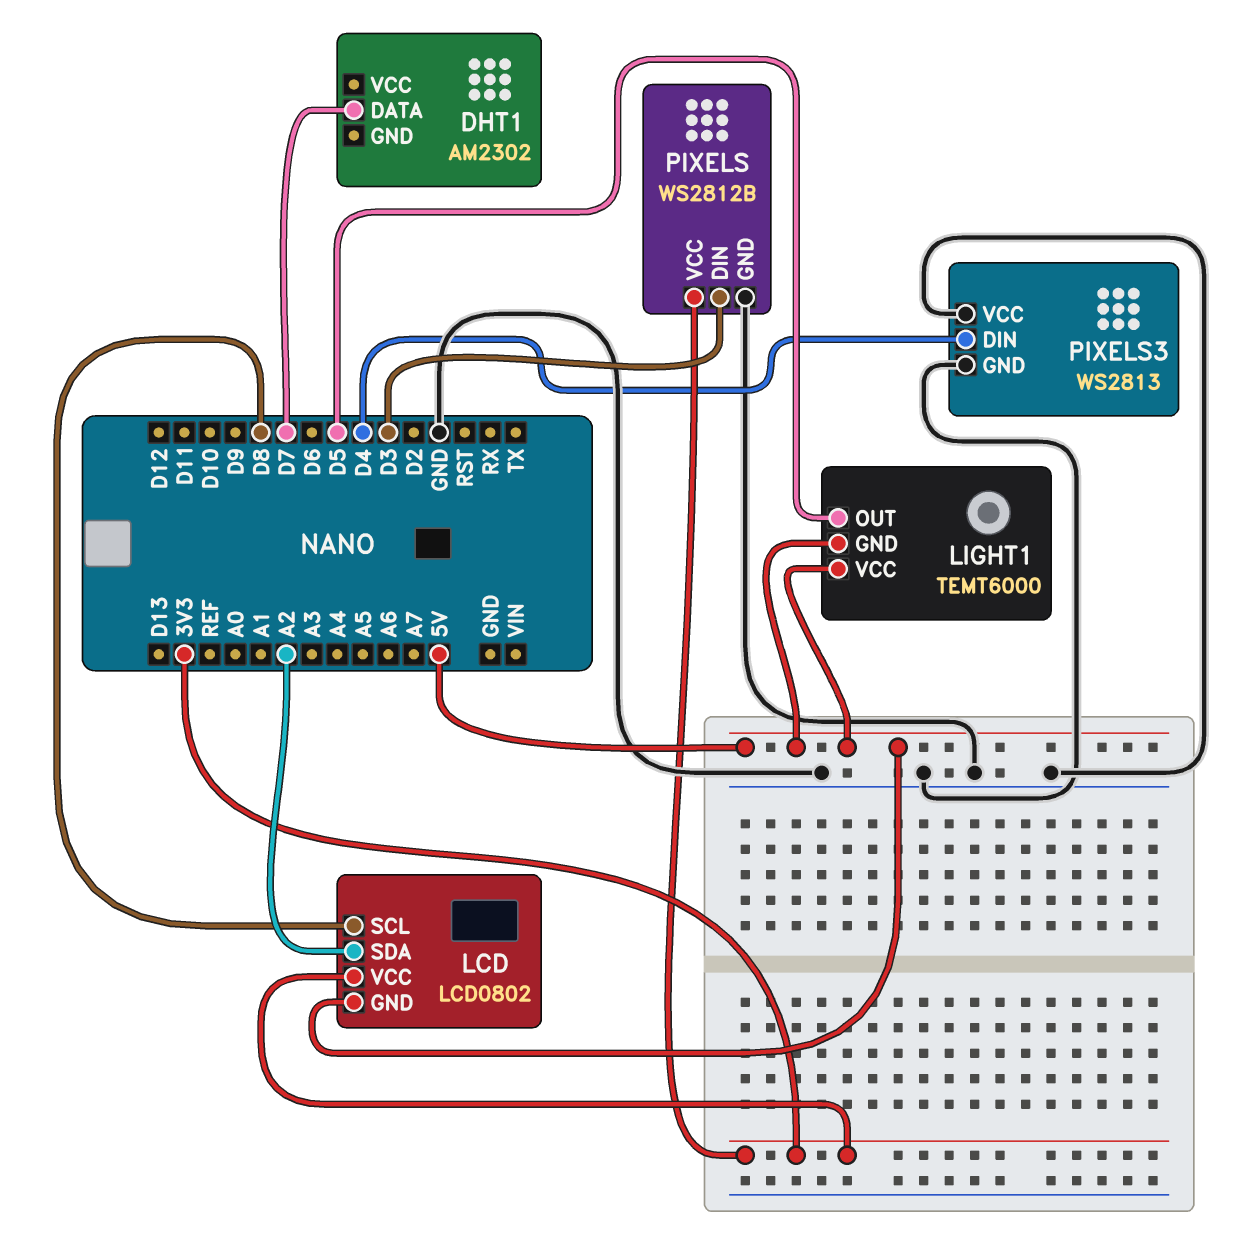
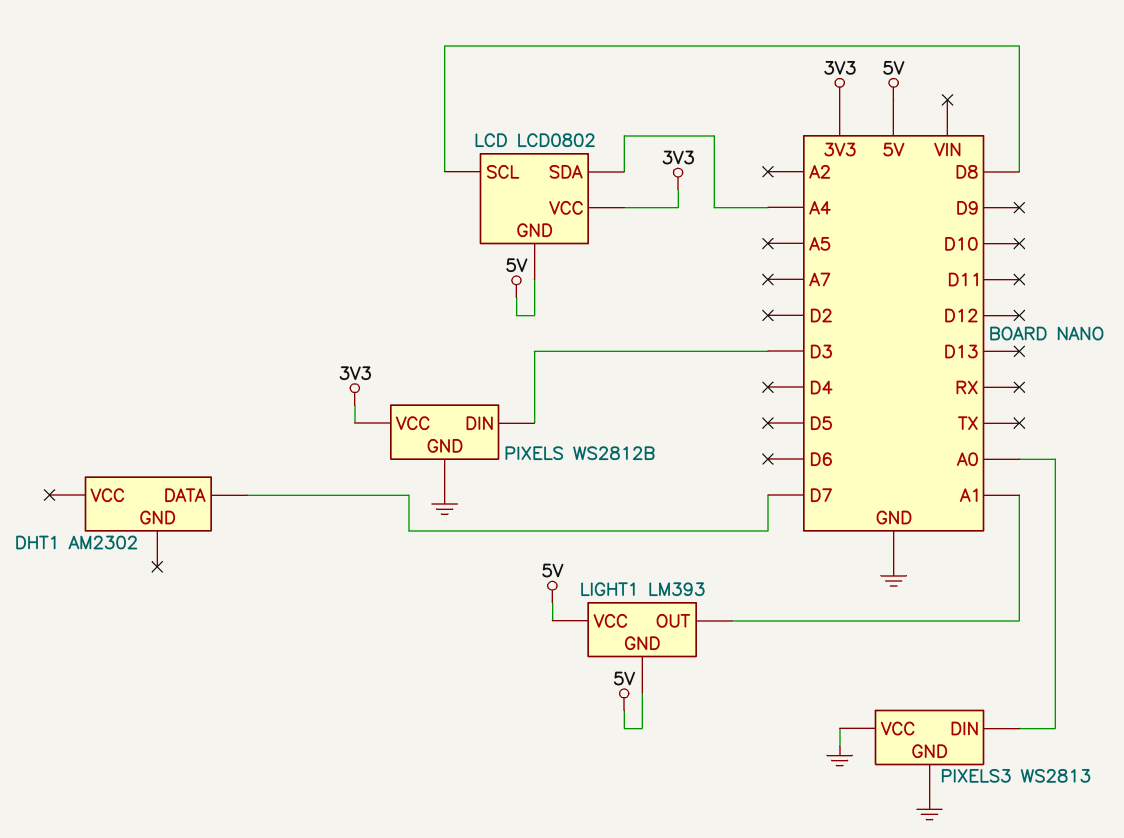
LCD pin SDA: A2 -> A4
LIGHT1: TEMT6000 -> LM393
LIGHT1 pin OUT: D5 -> A1
PIXELS3 pin DIN: D4 -> A0

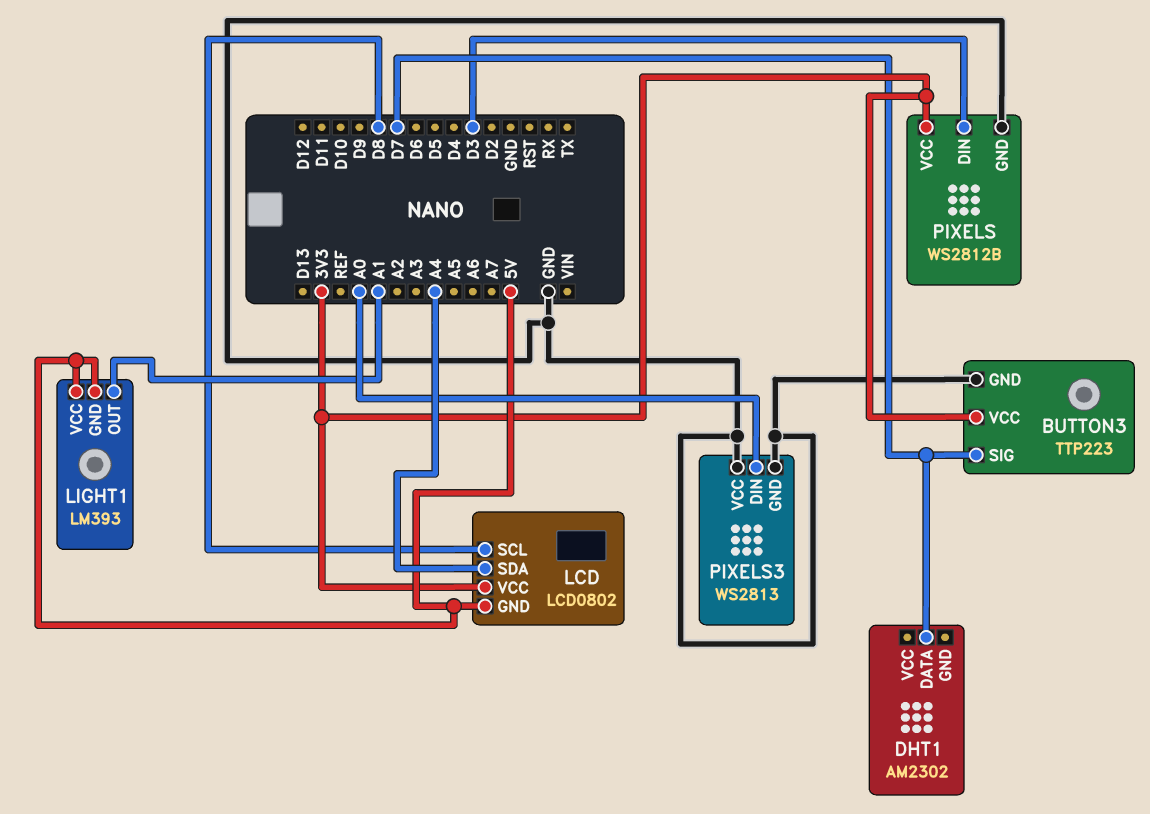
BUTTON3: none -> TTP223
BUTTON3 pin GND: none -> GND
BUTTON3 pin SIG: none -> D7
BUTTON3 pin VCC: none -> 3V3

